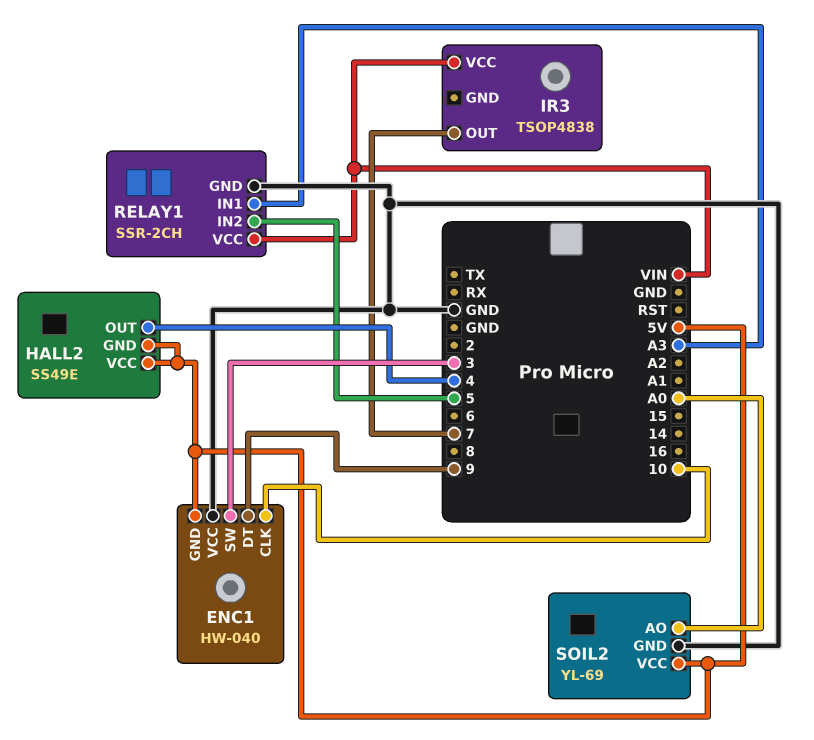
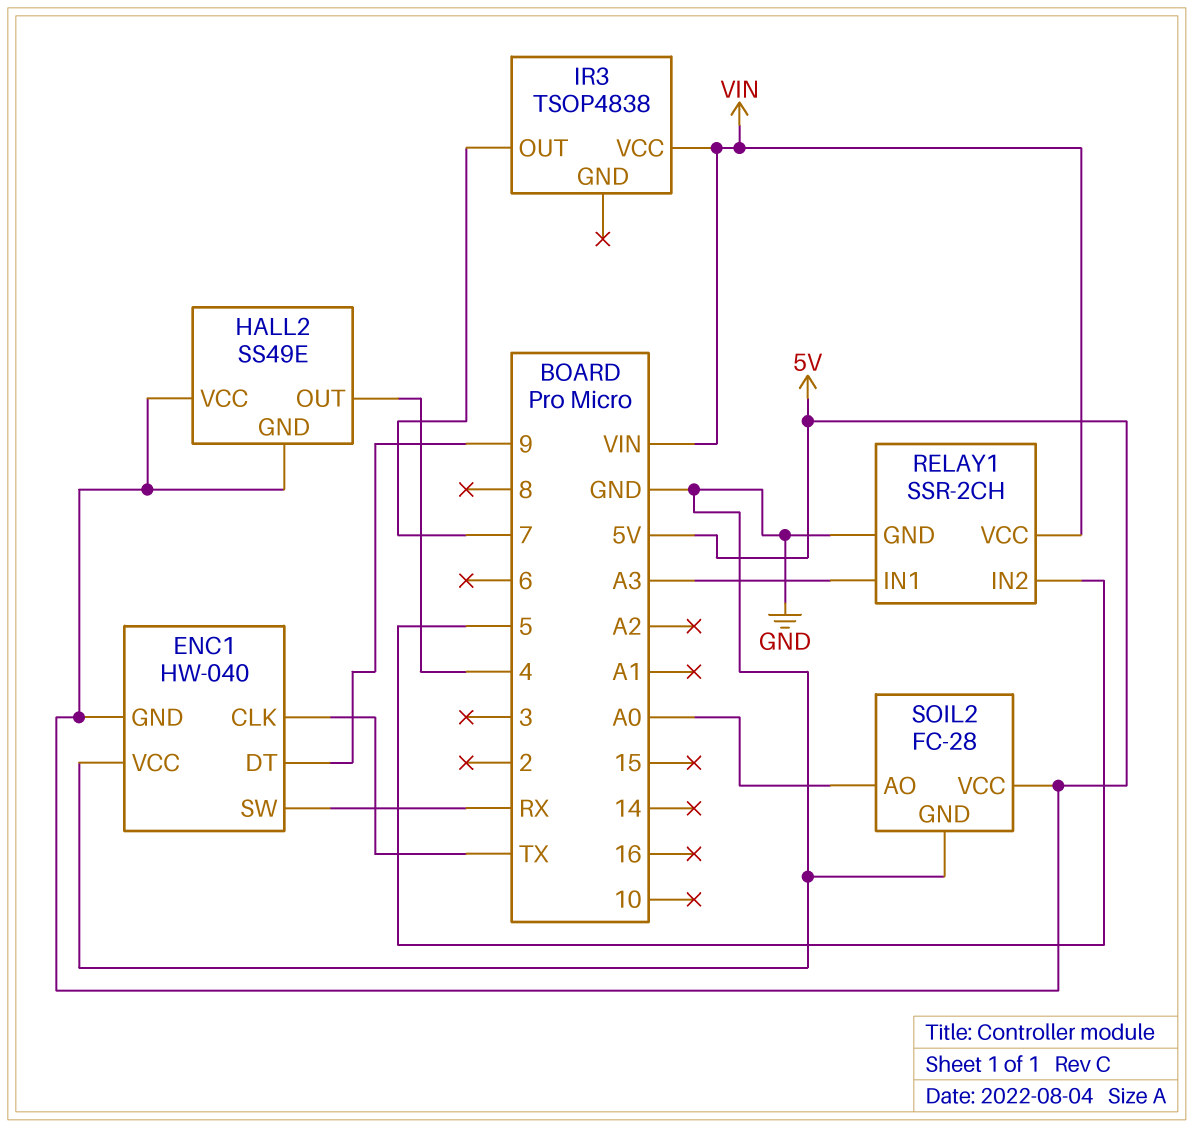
ENC1 pin CLK: 10 -> TX
ENC1 pin SW: 3 -> RX
SOIL2: YL-69 -> FC-28

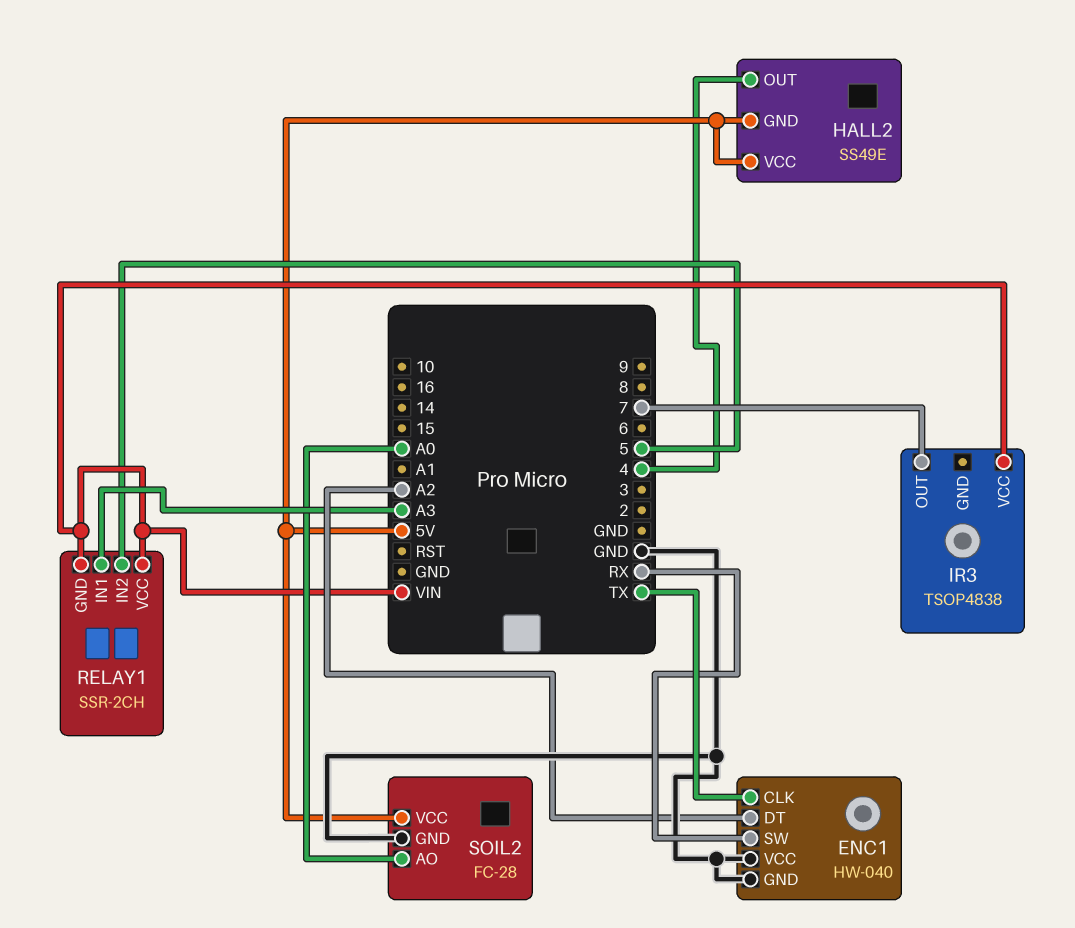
ENC1 pin DT: 9 -> A2
ENC1 pin GND: 5V -> GND
RELAY1 pin GND: GND -> VIN

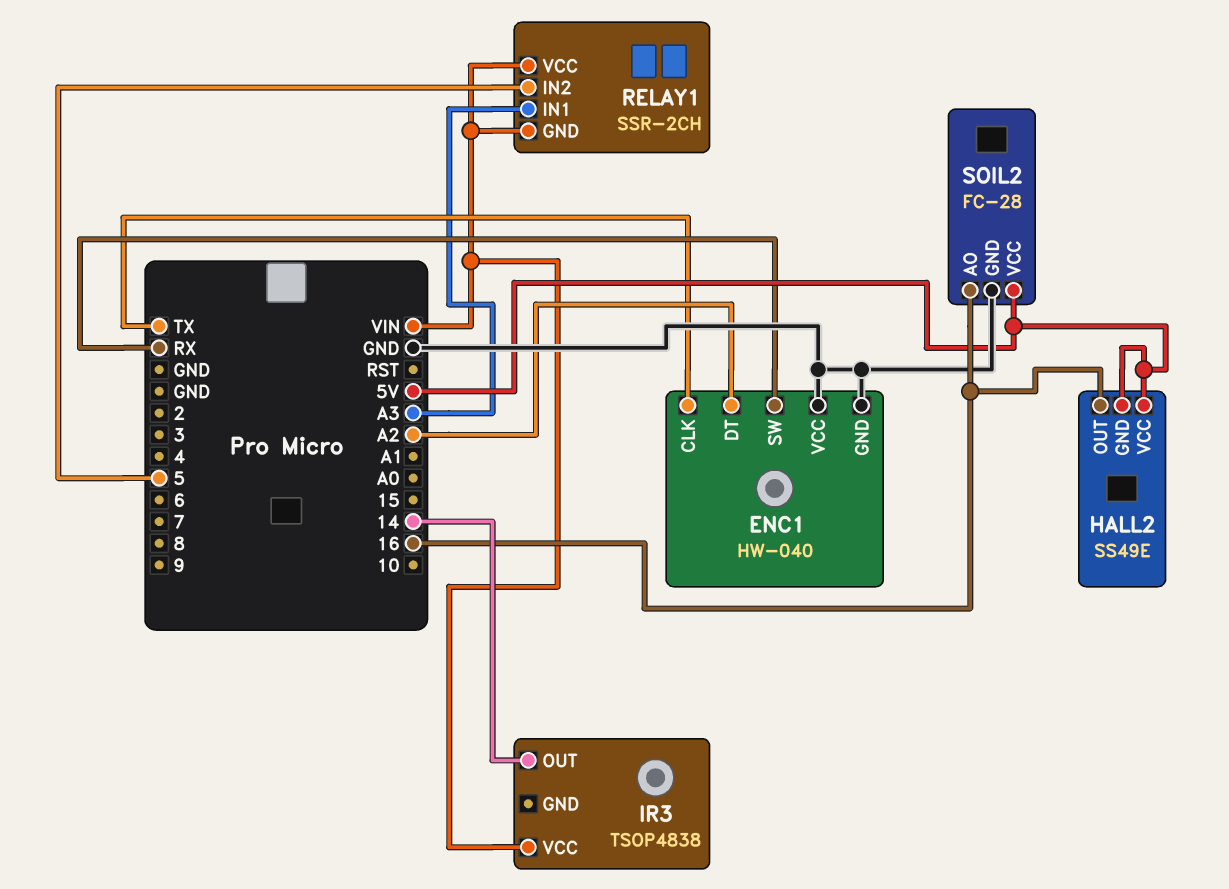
HALL2 pin OUT: 4 -> 16
IR3 pin OUT: 7 -> 14
SOIL2 pin AO: A0 -> 16

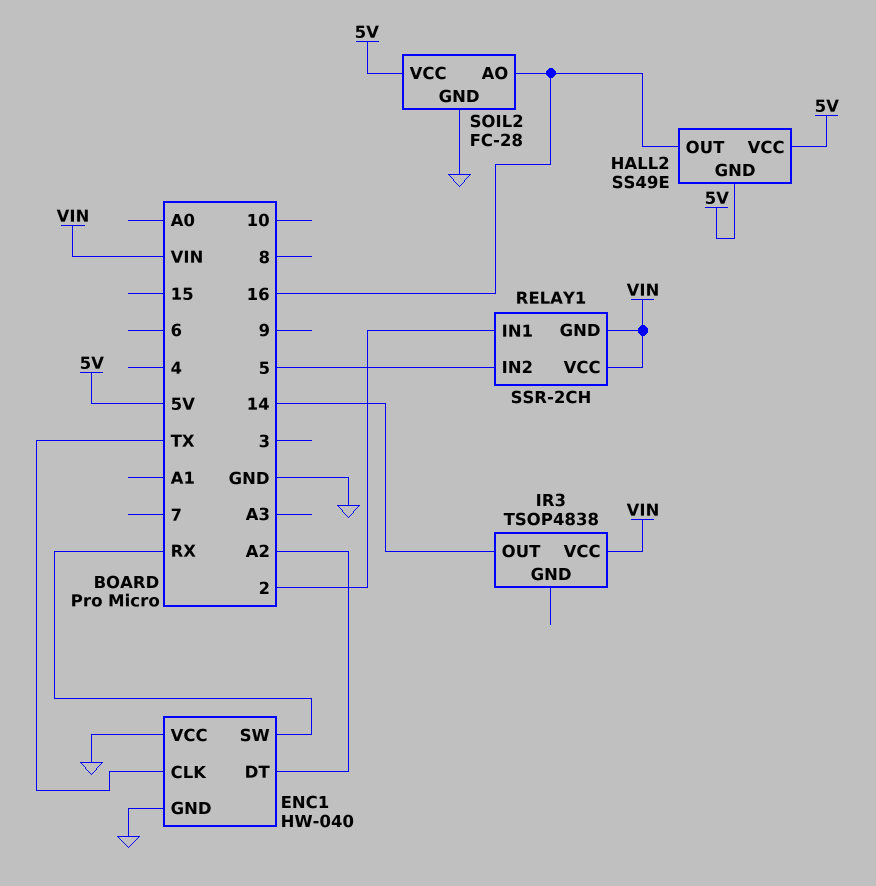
RELAY1 pin IN1: A3 -> 2

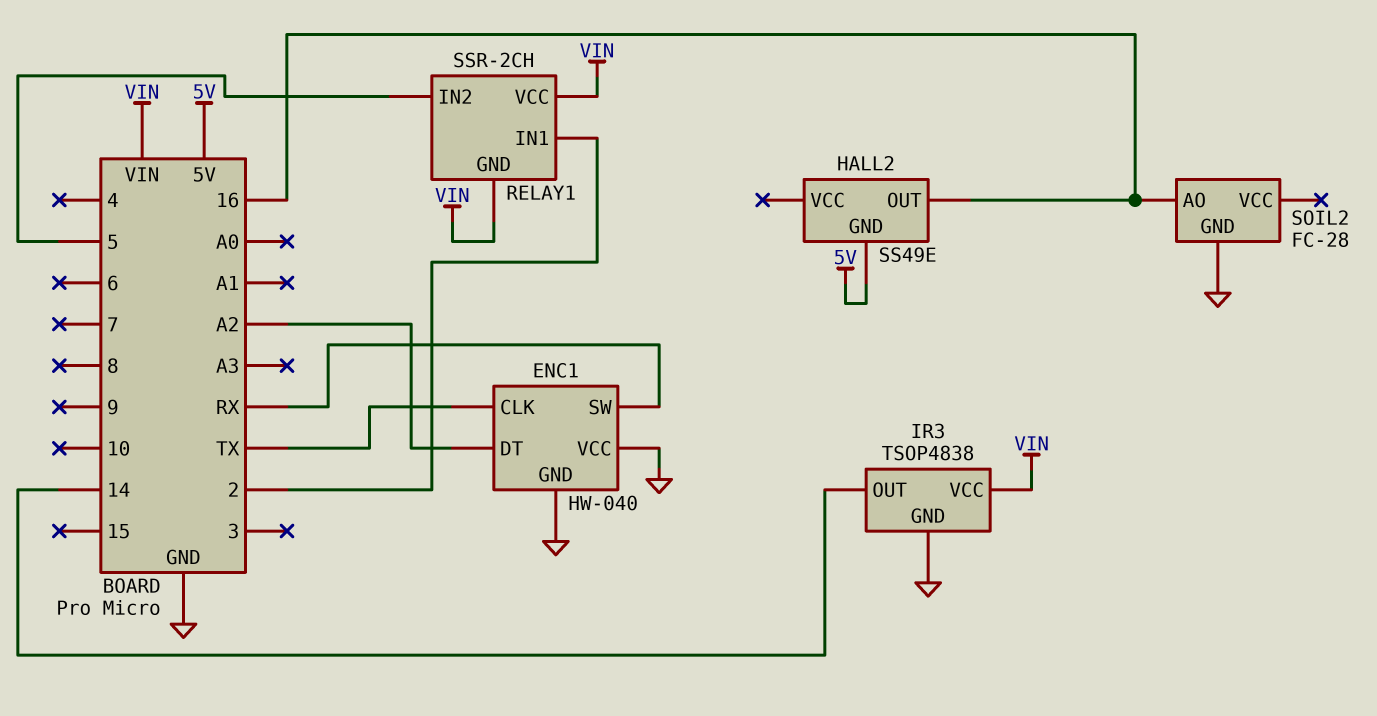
HALL2 pin VCC: 5V -> none
IR3 pin GND: none -> GND
SOIL2 pin VCC: 5V -> none

